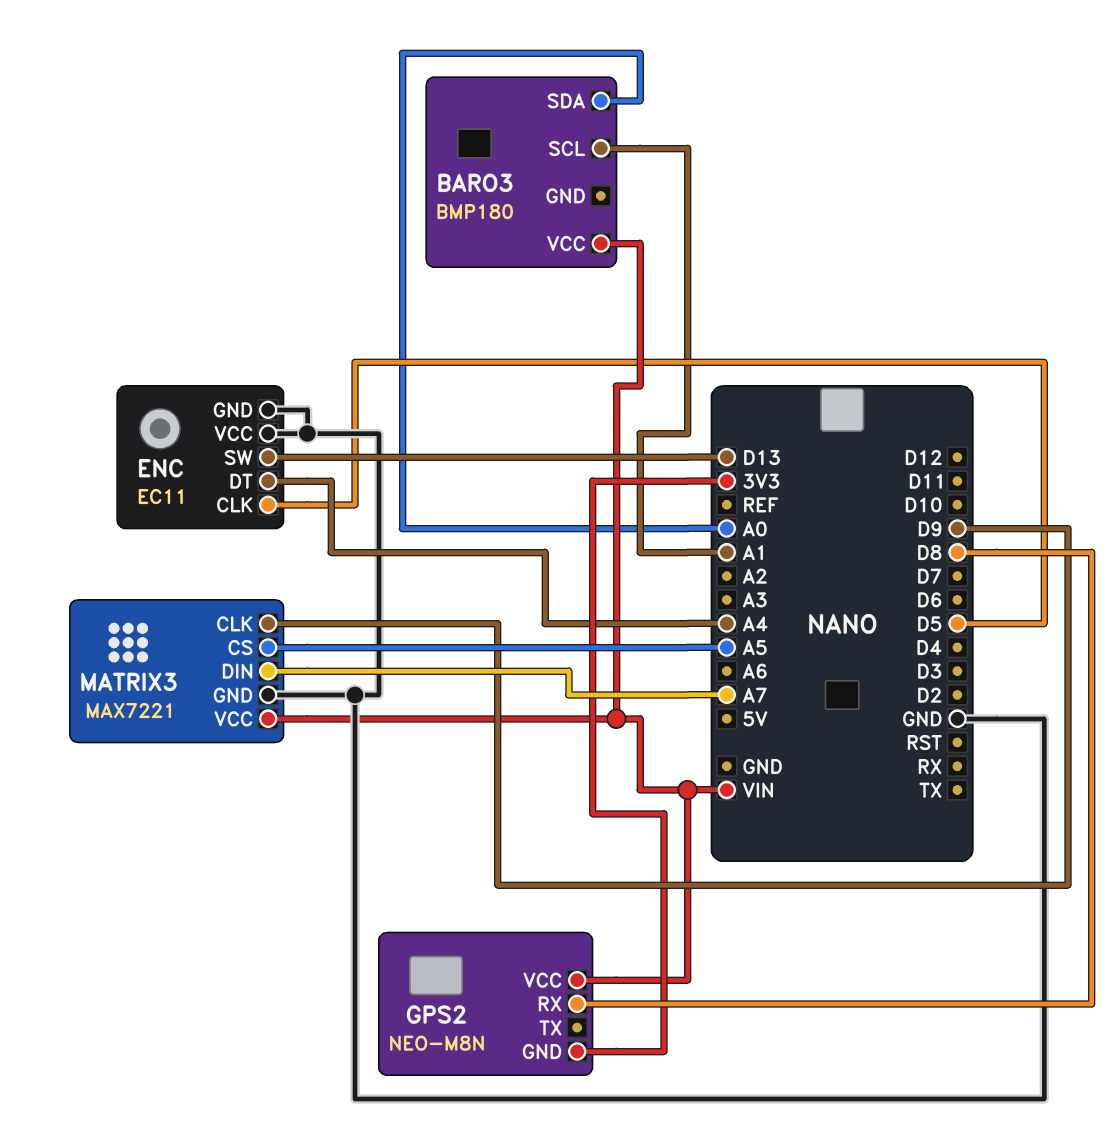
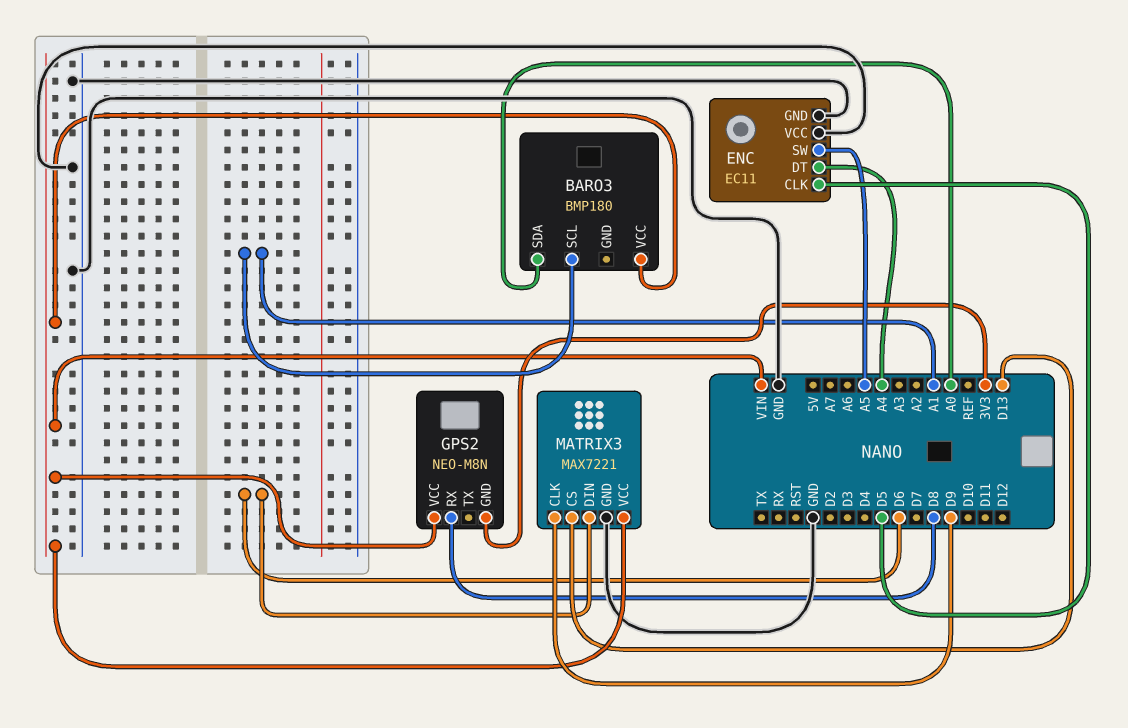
ENC pin SW: D13 -> A5
MATRIX3 pin CS: A5 -> D13
MATRIX3 pin DIN: A7 -> D6

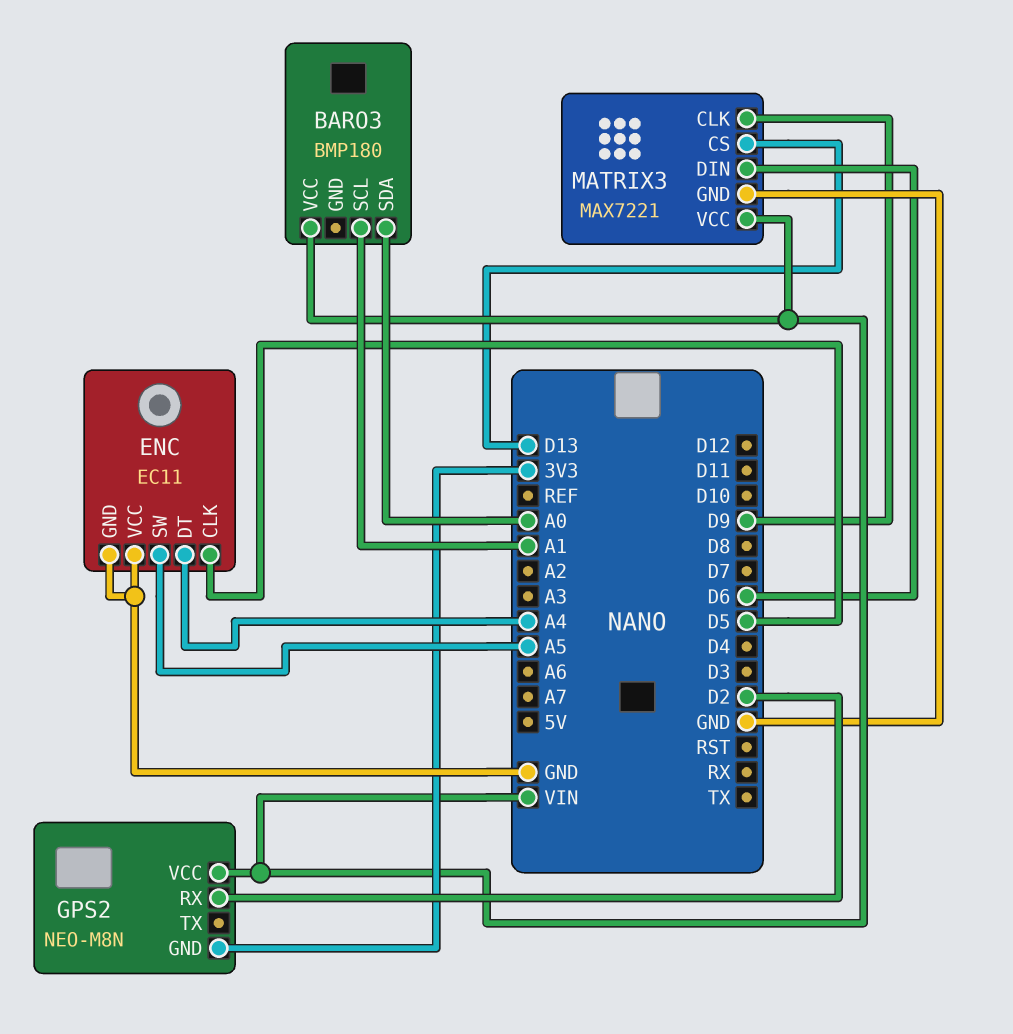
GPS2 pin RX: D8 -> D2

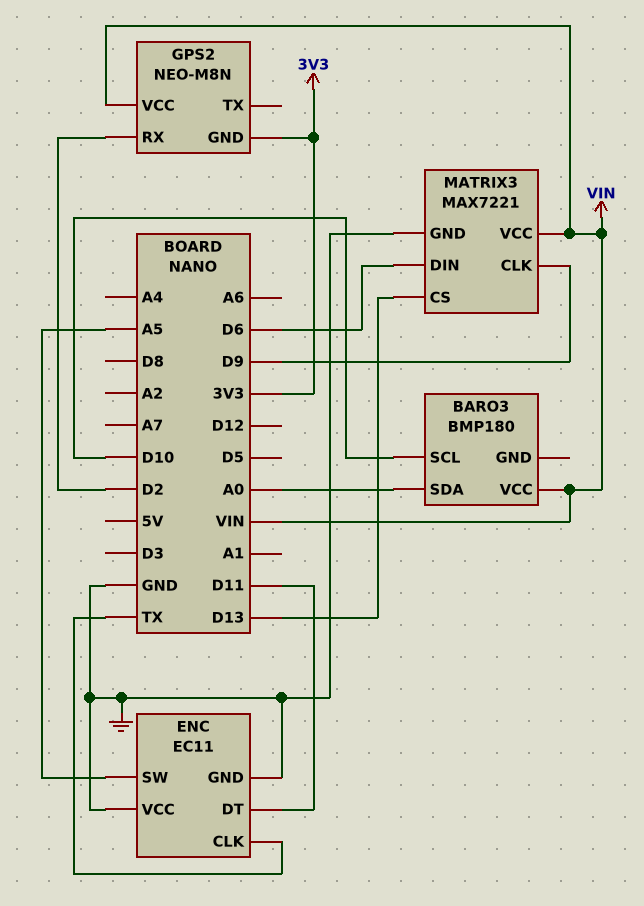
BARO3 pin SCL: A1 -> D10
ENC pin CLK: D5 -> TX
ENC pin DT: A4 -> D11

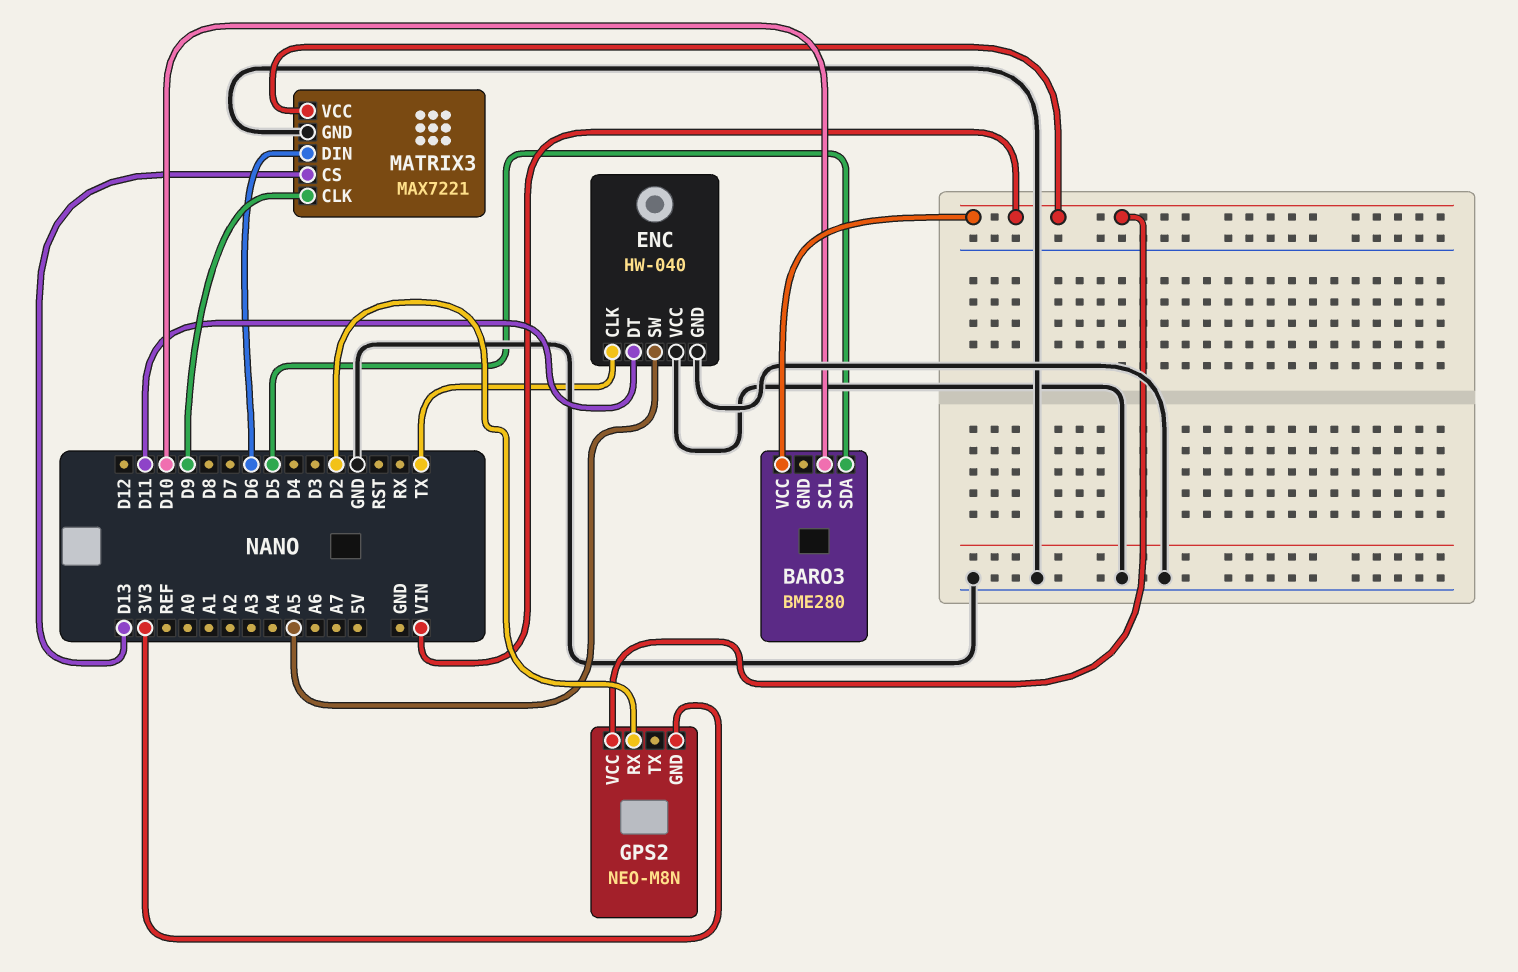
BARO3: BMP180 -> BME280
BARO3 pin SDA: A0 -> D5
ENC: EC11 -> HW-040

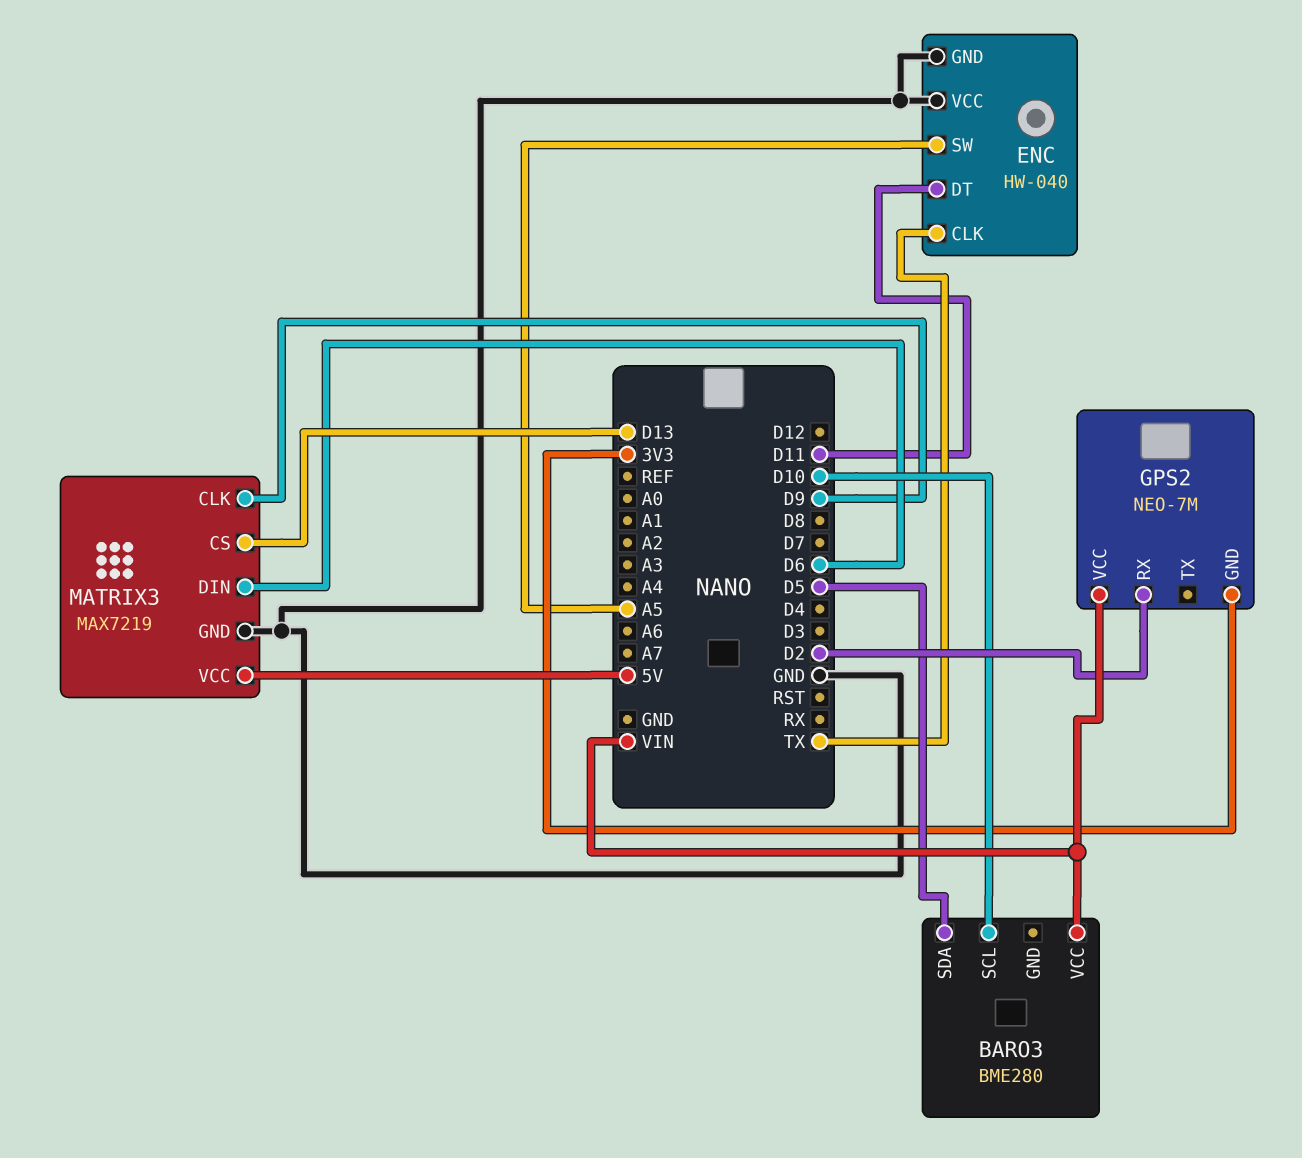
GPS2: NEO-M8N -> NEO-7M
MATRIX3: MAX7221 -> MAX7219
MATRIX3 pin VCC: VIN -> 5V

